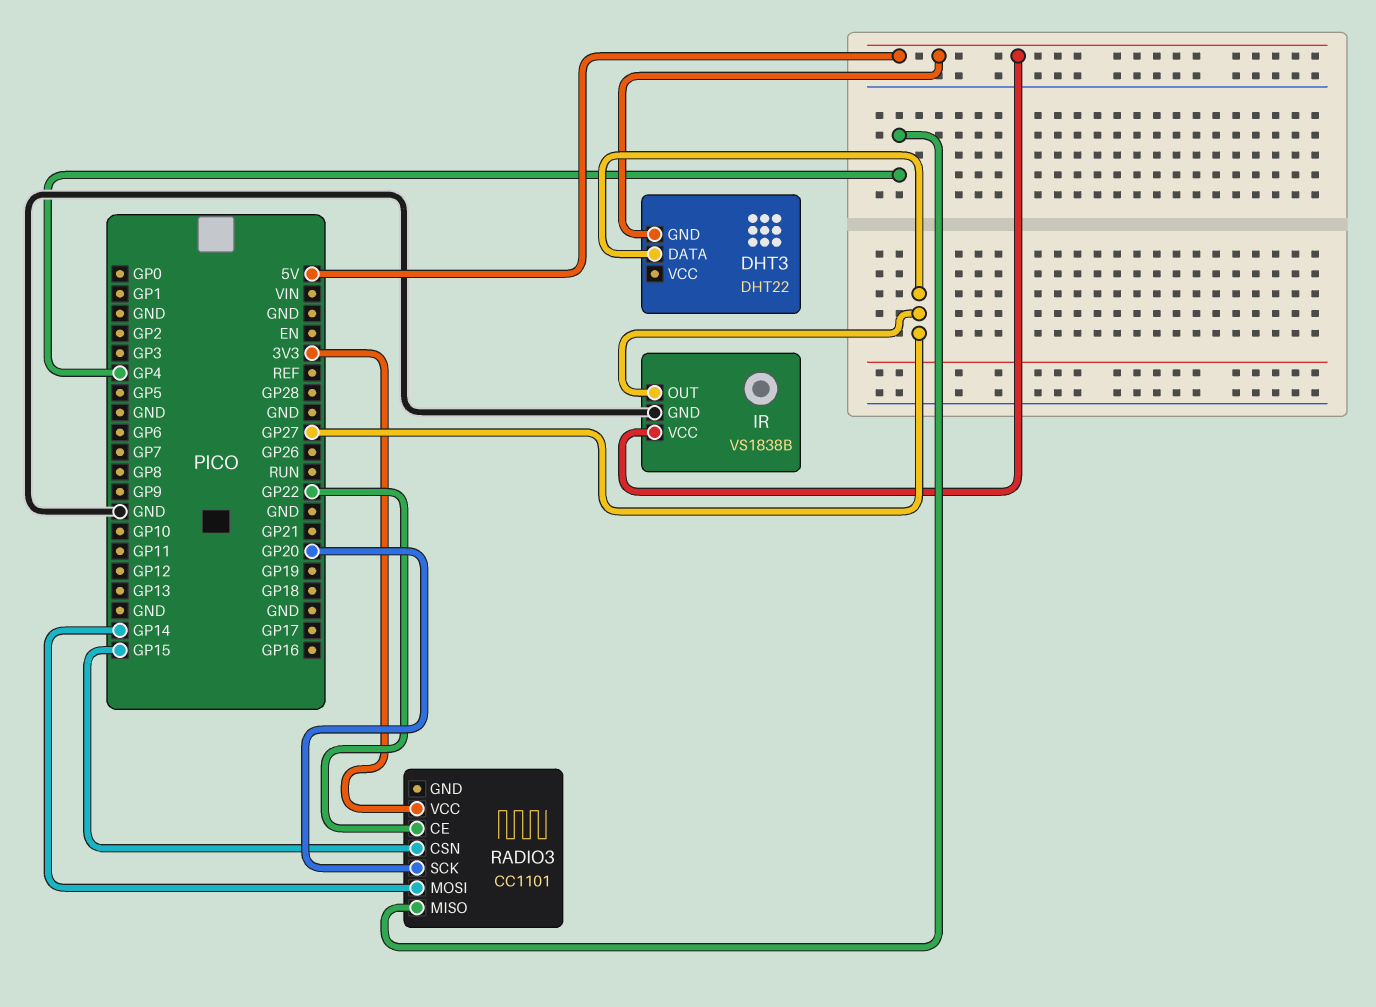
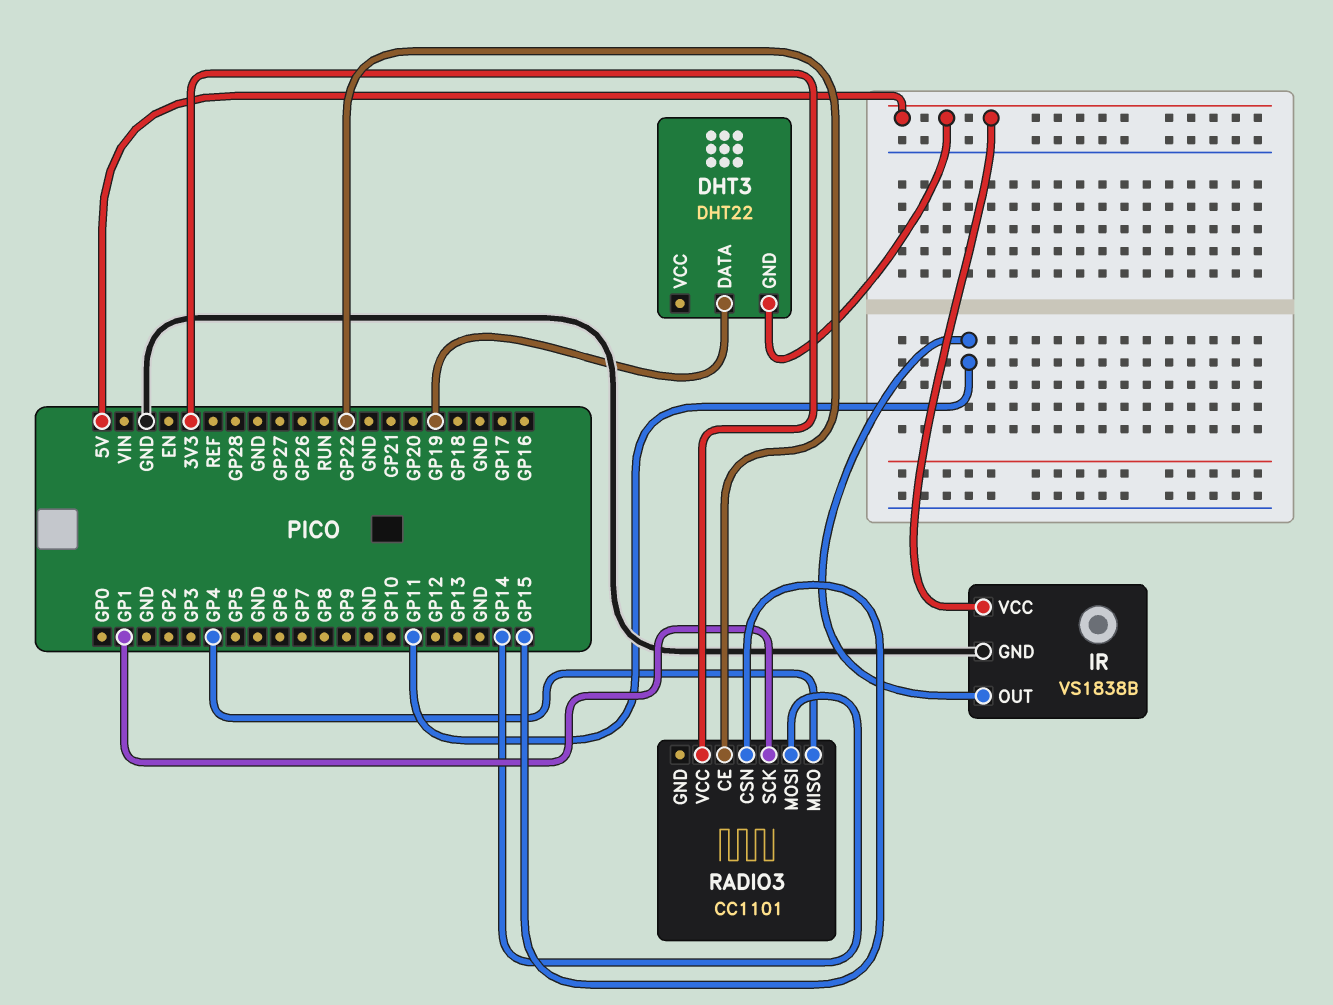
DHT3 pin DATA: GP27 -> GP19
IR pin OUT: GP27 -> GP11
RADIO3 pin SCK: GP20 -> GP1

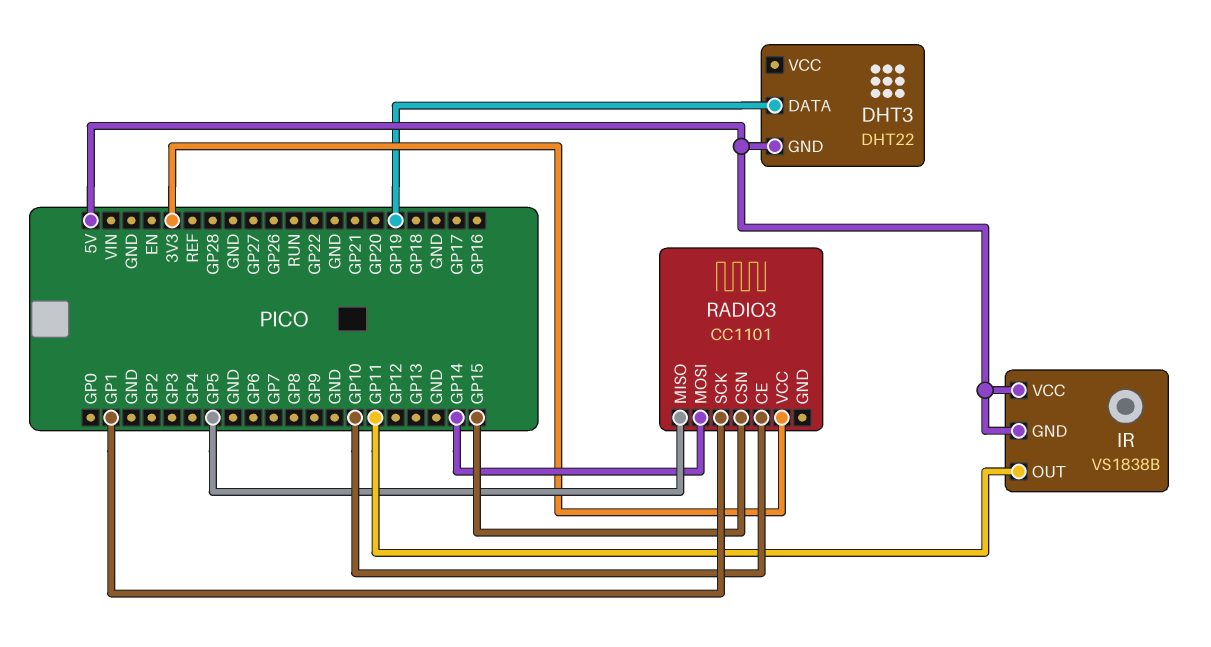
IR pin GND: GND -> 5V
RADIO3 pin CE: GP22 -> GP10
RADIO3 pin MISO: GP4 -> GP5

